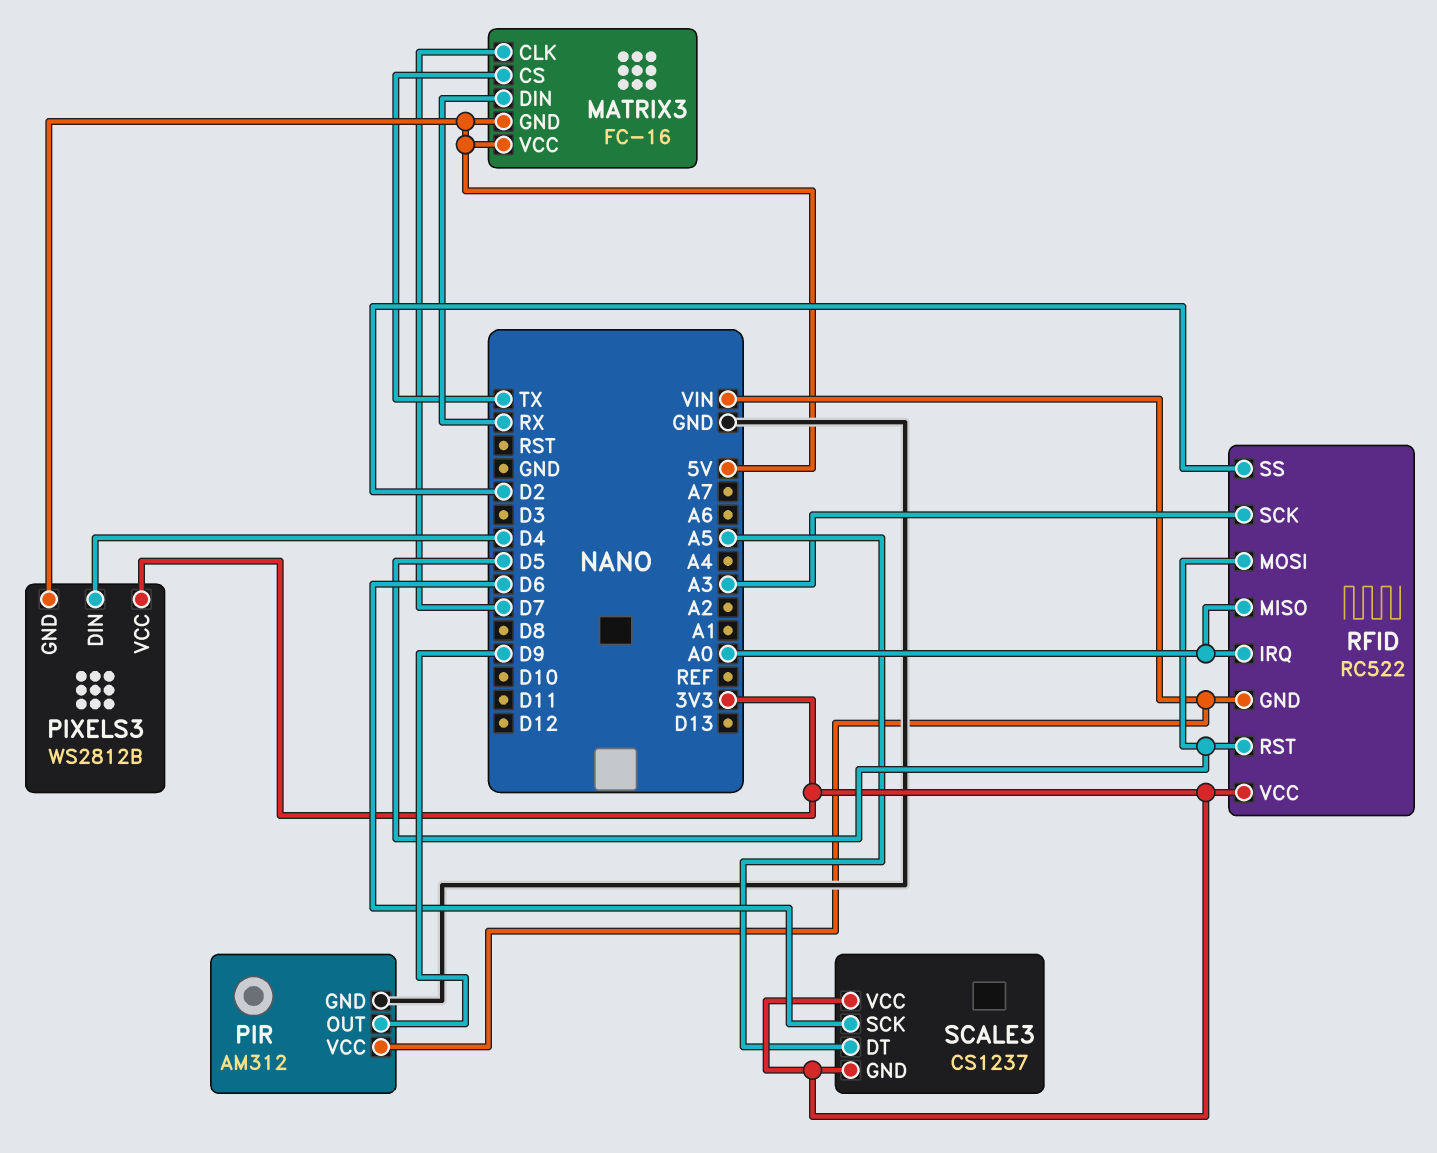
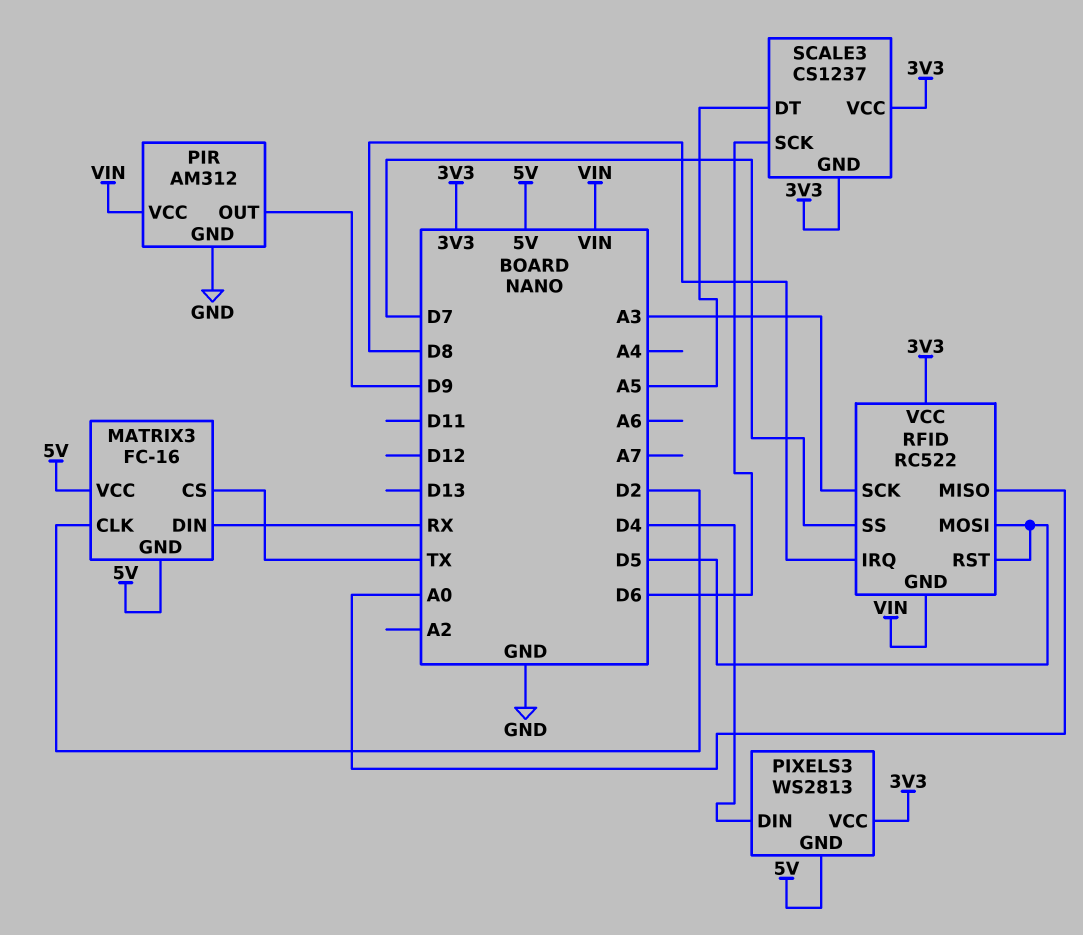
MATRIX3 pin CLK: D7 -> D2
PIXELS3: WS2812B -> WS2813
RFID pin IRQ: A0 -> D8
RFID pin SS: D2 -> D7

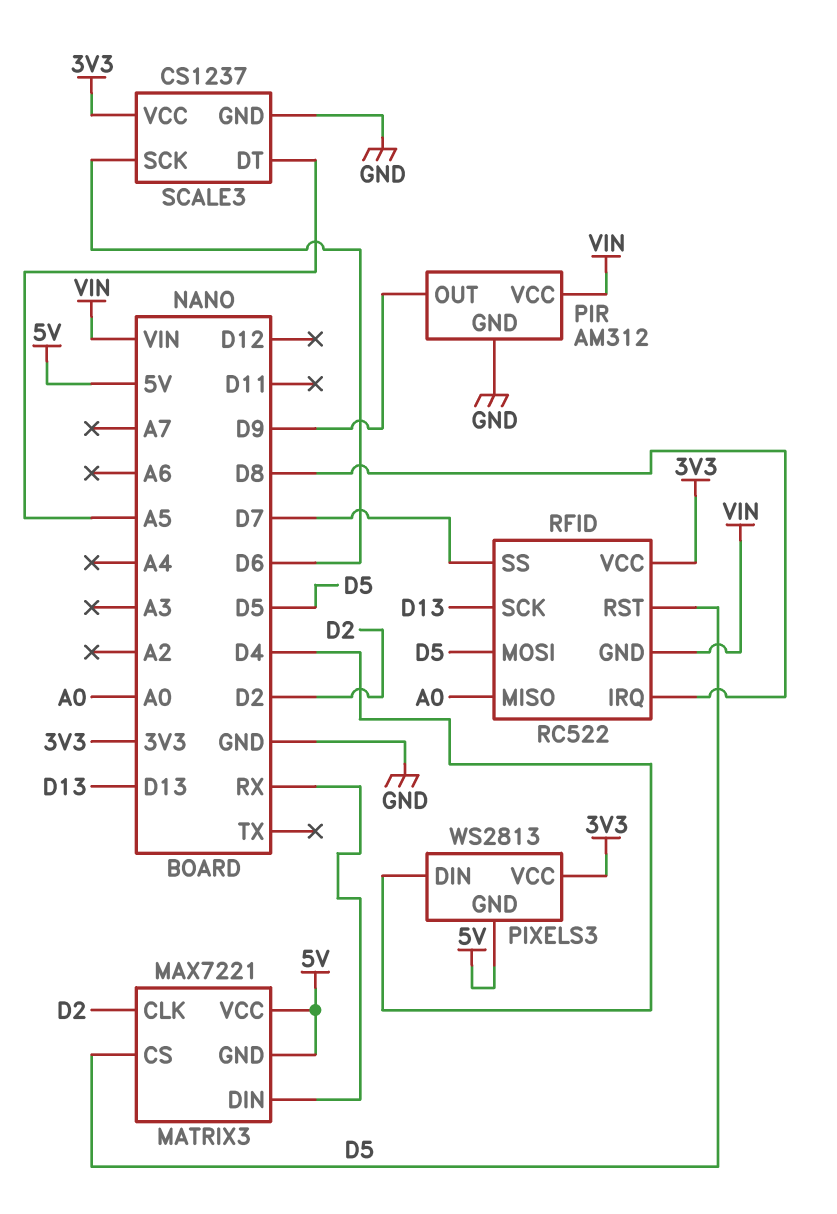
MATRIX3: FC-16 -> MAX7221
MATRIX3 pin CS: TX -> D5
RFID pin SCK: A3 -> D13
SCALE3 pin GND: 3V3 -> GND

